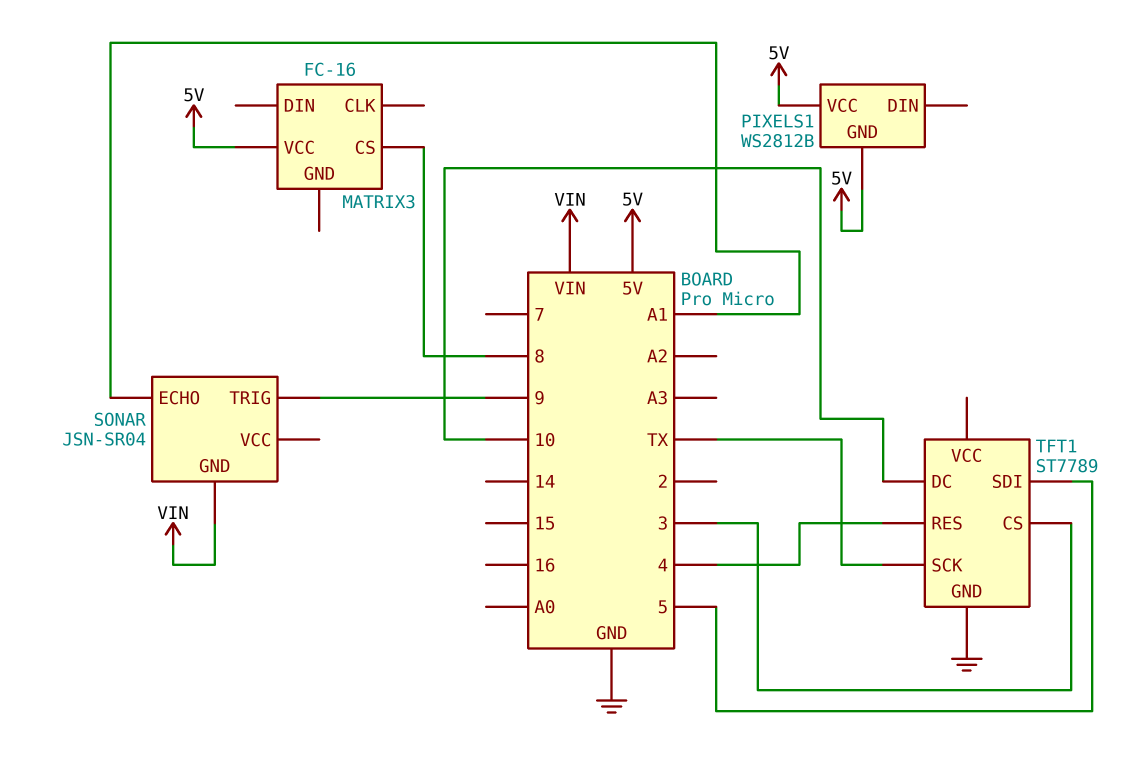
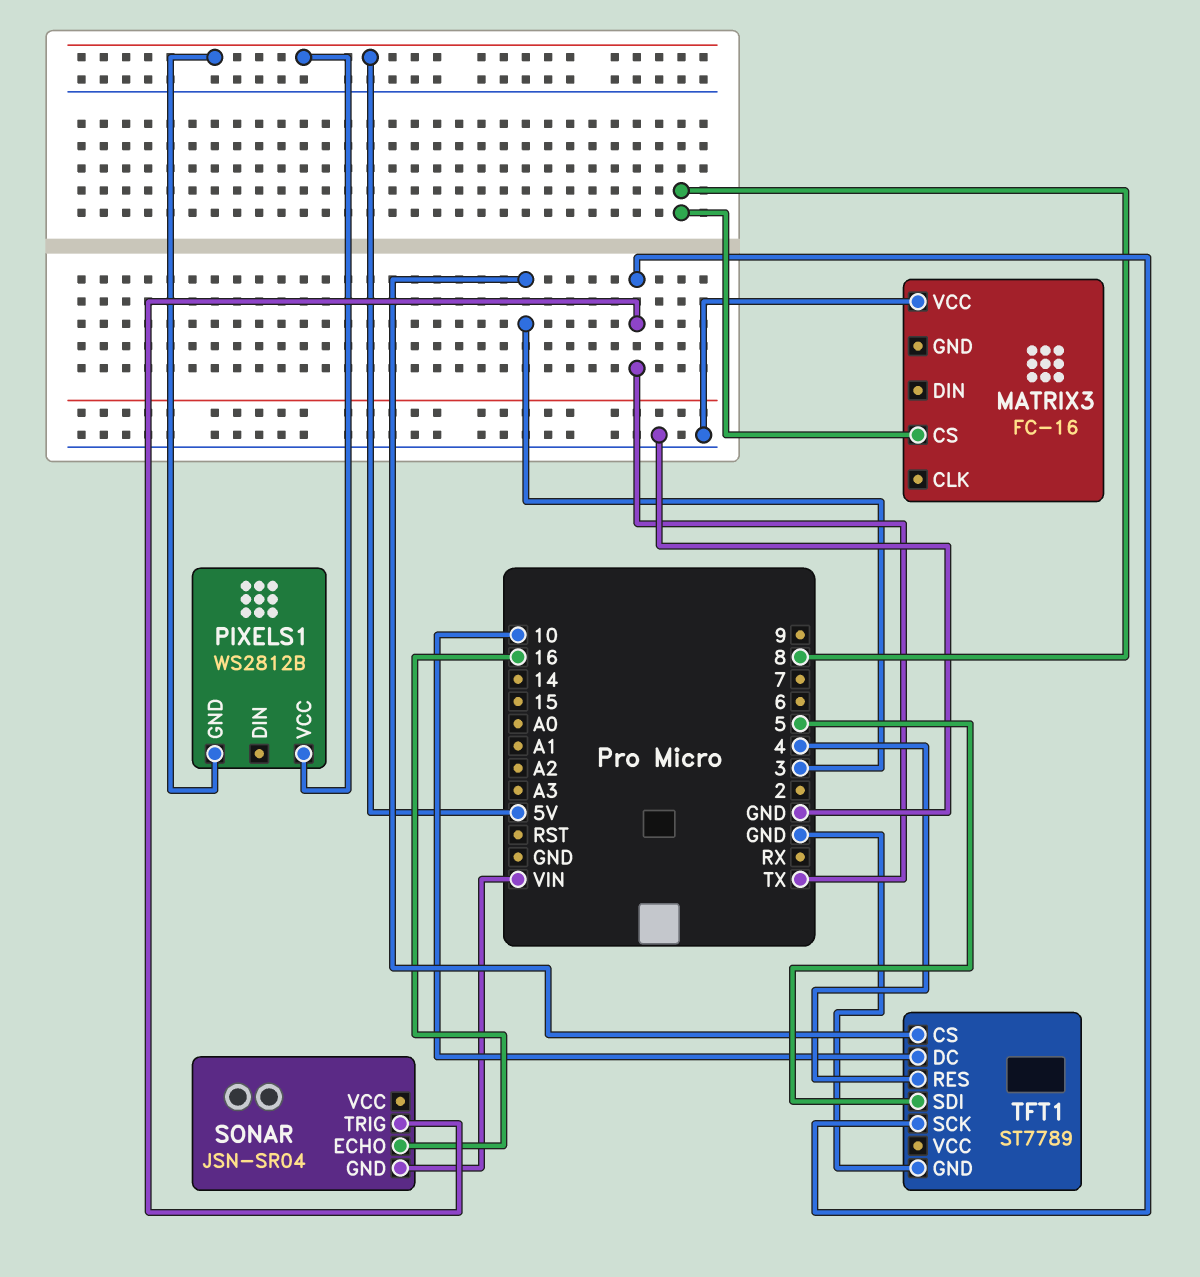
MATRIX3 pin VCC: 5V -> GND
SONAR pin ECHO: A1 -> 16
SONAR pin TRIG: 9 -> TX

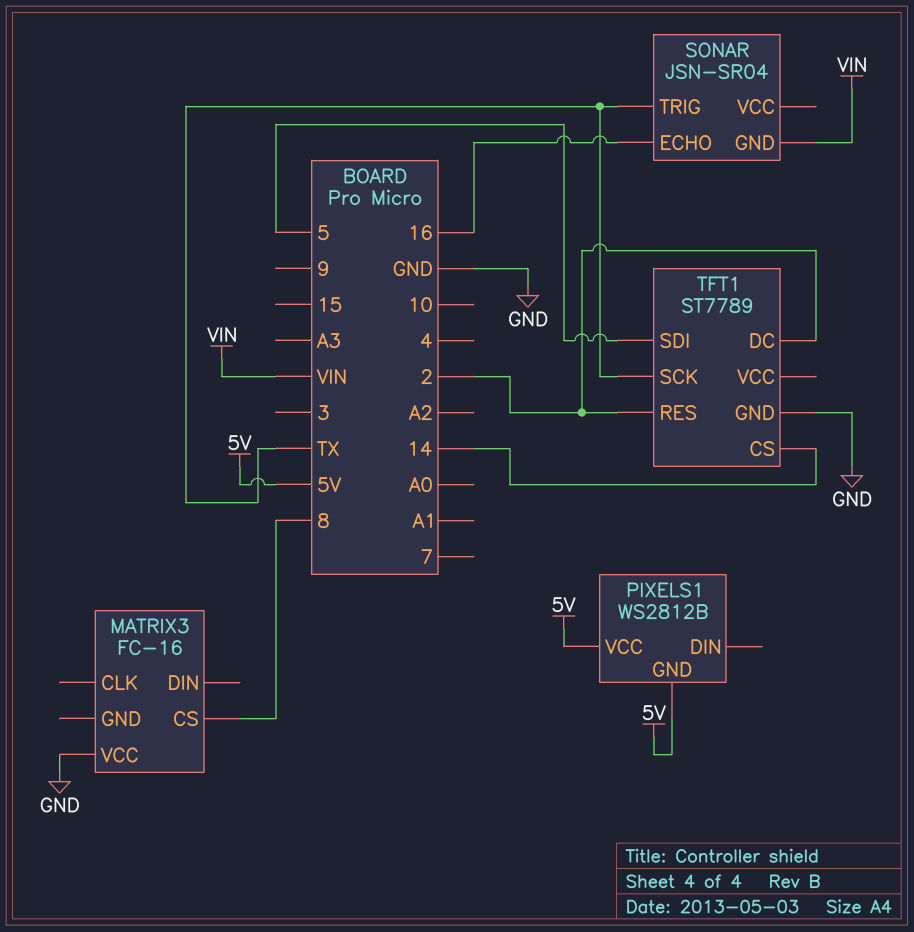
TFT1 pin CS: 3 -> 14
TFT1 pin DC: 10 -> 2
TFT1 pin RES: 4 -> 2

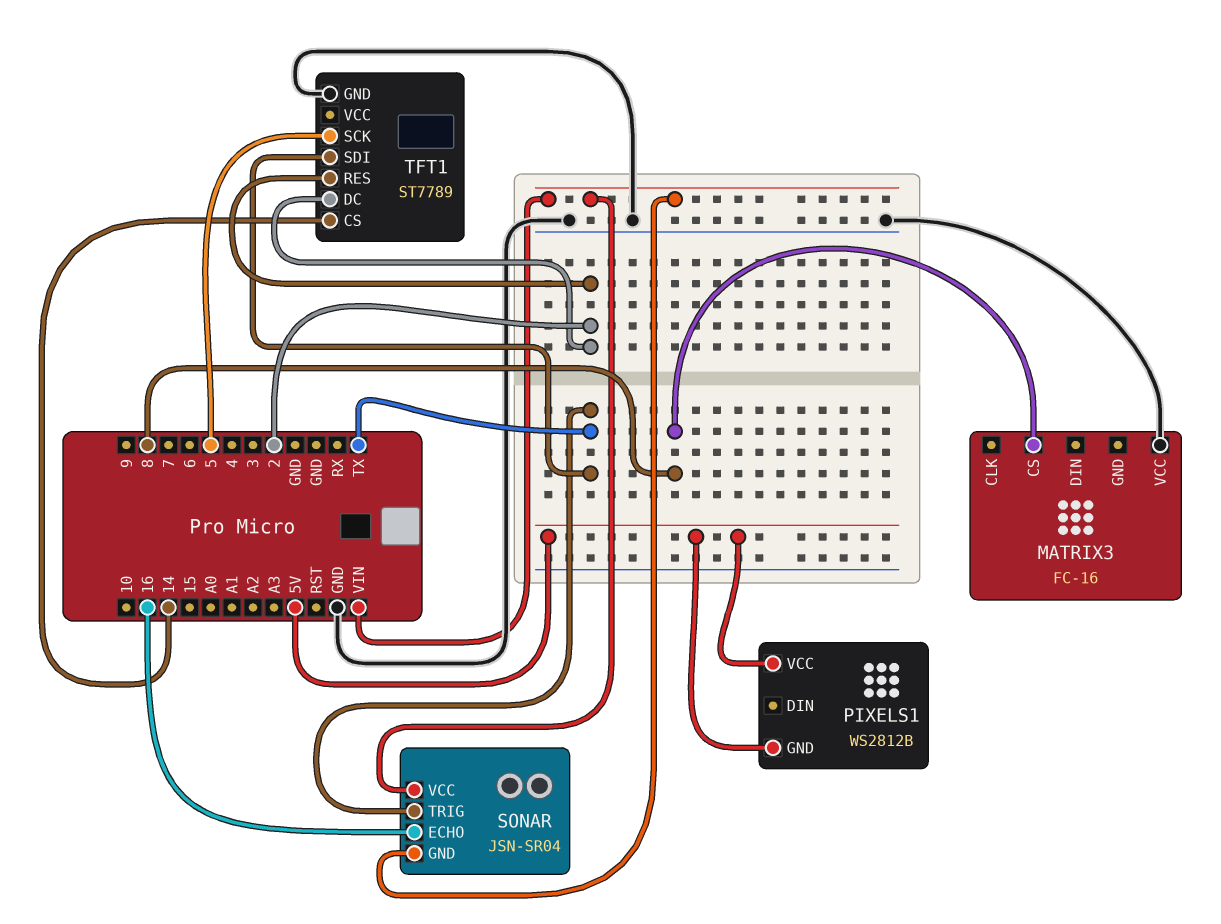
SONAR pin VCC: none -> VIN
TFT1 pin SCK: TX -> 5
TFT1 pin SDI: 5 -> TX

